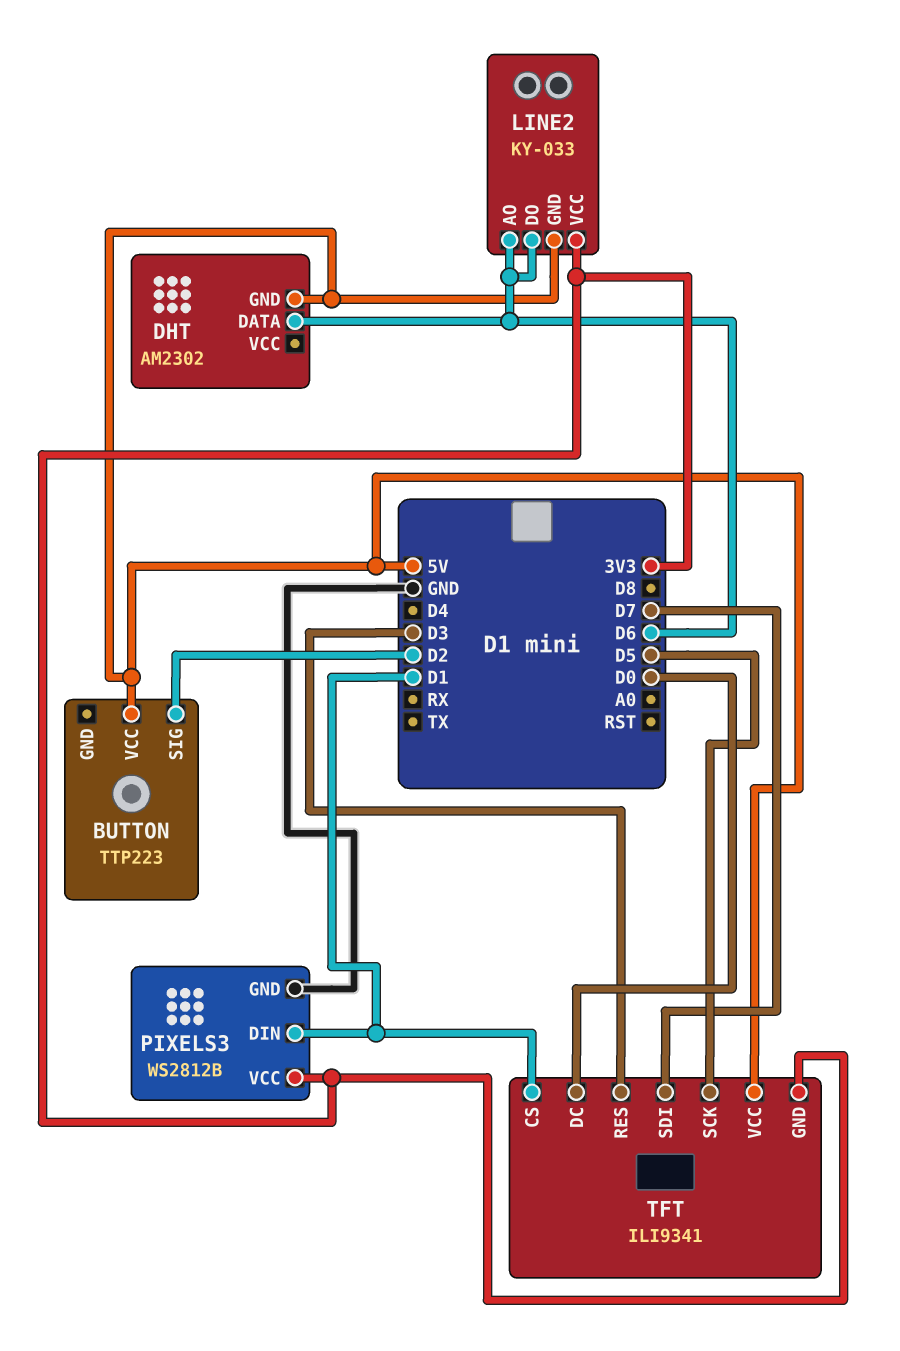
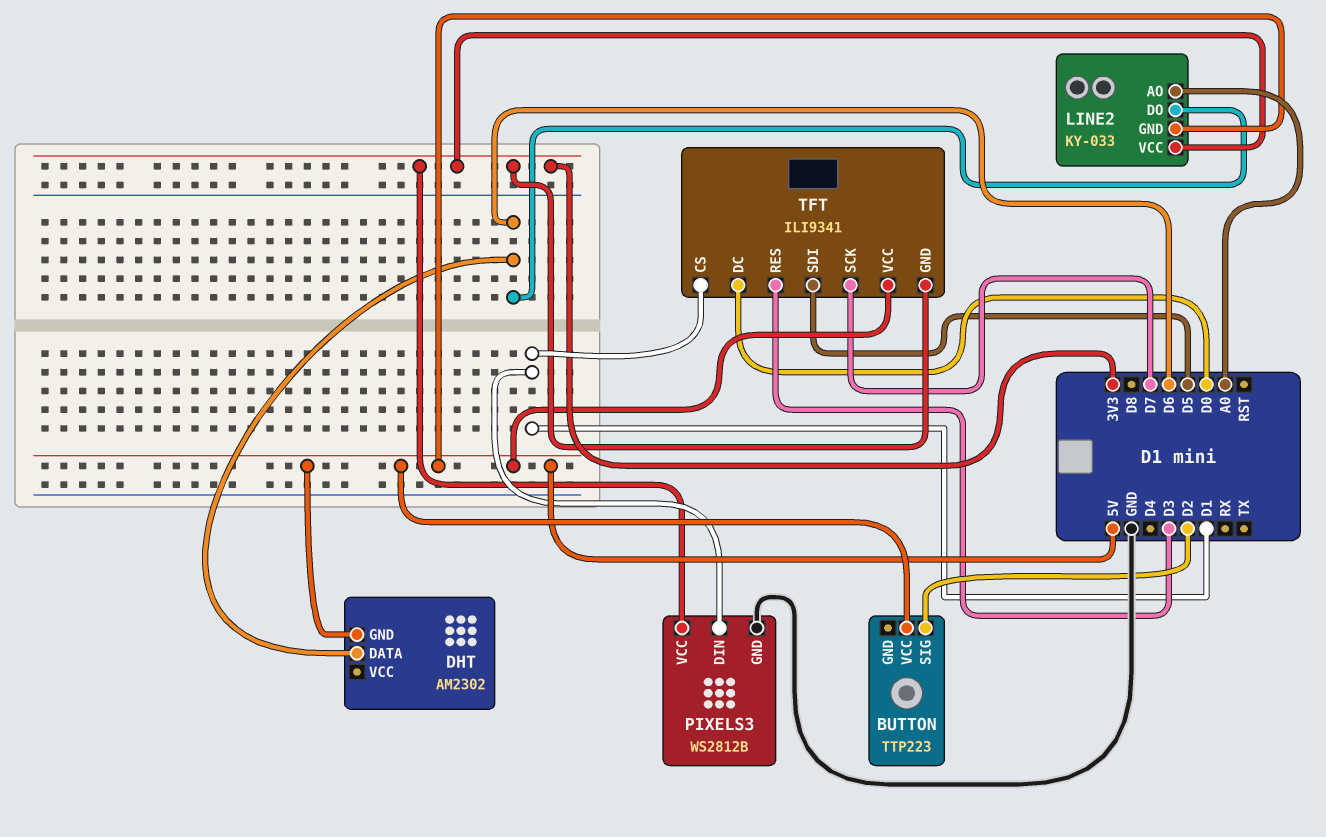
LINE2 pin AO: D6 -> A0
TFT pin SCK: D5 -> D7
TFT pin SDI: D7 -> D5

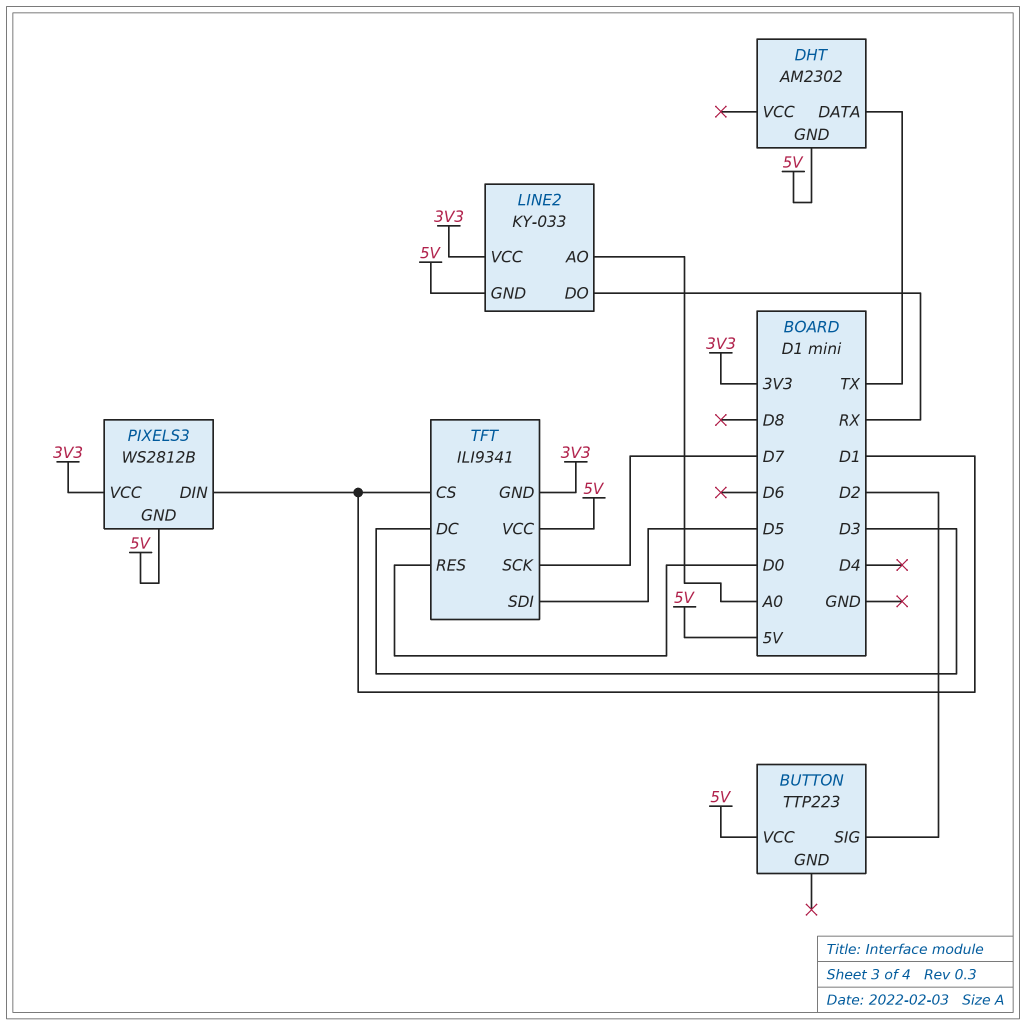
DHT pin DATA: D6 -> TX
LINE2 pin DO: D6 -> RX
PIXELS3 pin GND: GND -> 5V
TFT pin DC: D0 -> D3
TFT pin RES: D3 -> D0

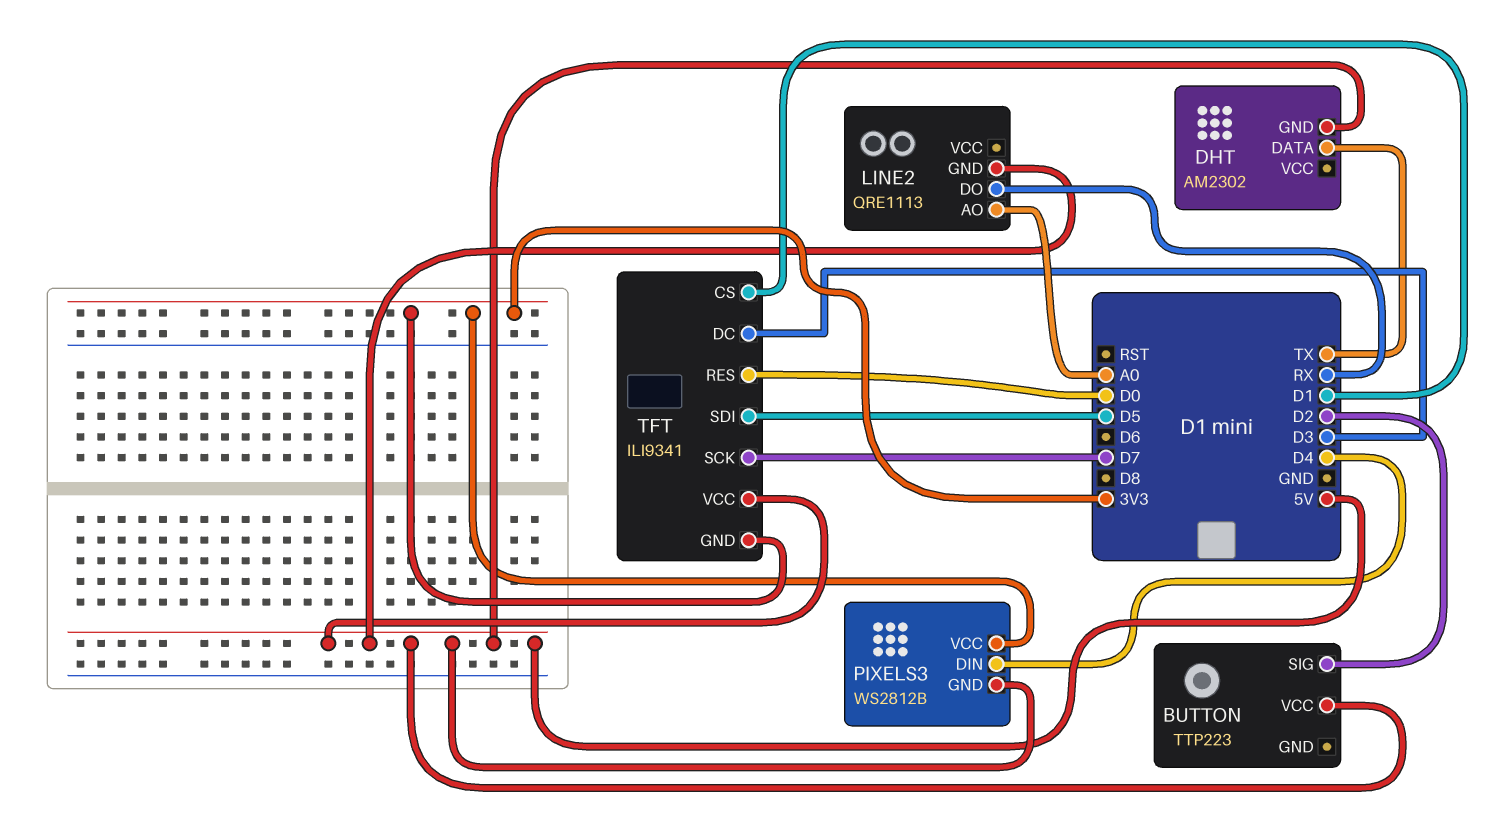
LINE2: KY-033 -> QRE1113
LINE2 pin VCC: 3V3 -> none
PIXELS3 pin DIN: D1 -> D4

